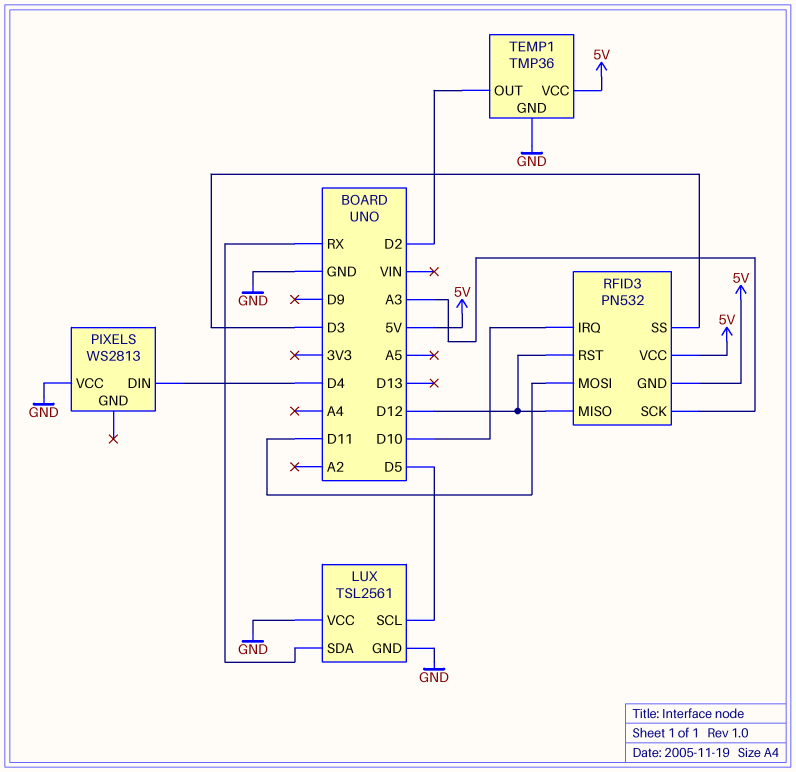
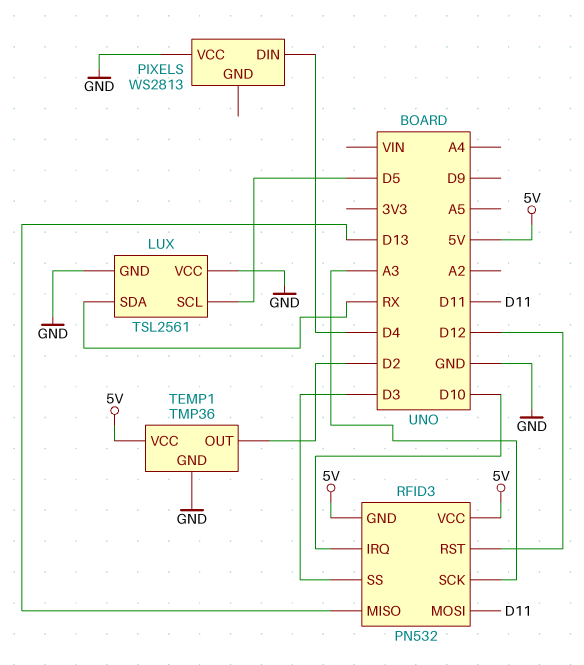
RFID3 pin MISO: D12 -> D13

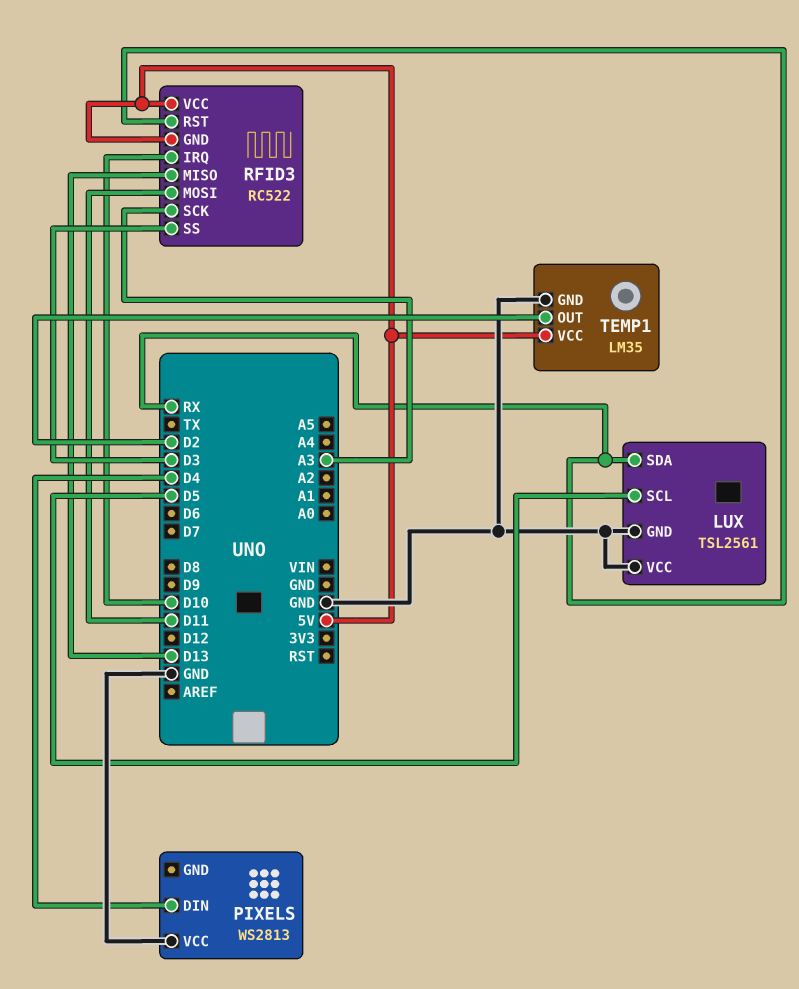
RFID3: PN532 -> RC522
RFID3 pin RST: D12 -> RX
TEMP1: TMP36 -> LM35

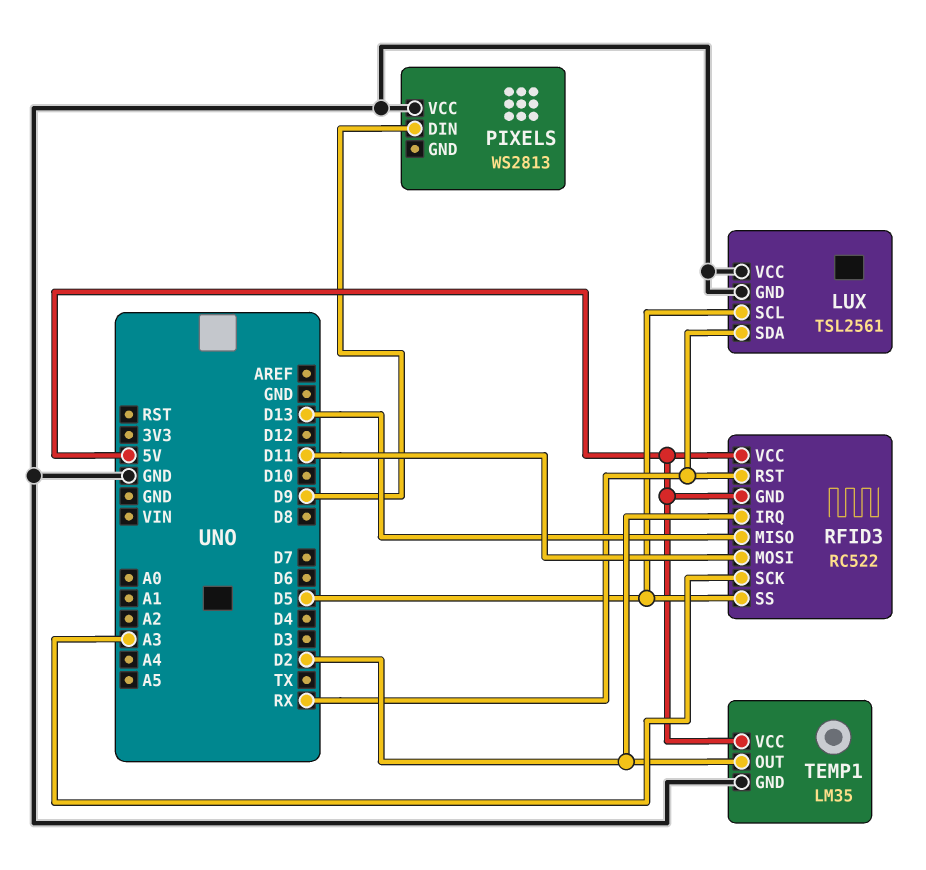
PIXELS pin DIN: D4 -> D9
RFID3 pin IRQ: D10 -> D2
RFID3 pin SS: D3 -> D5

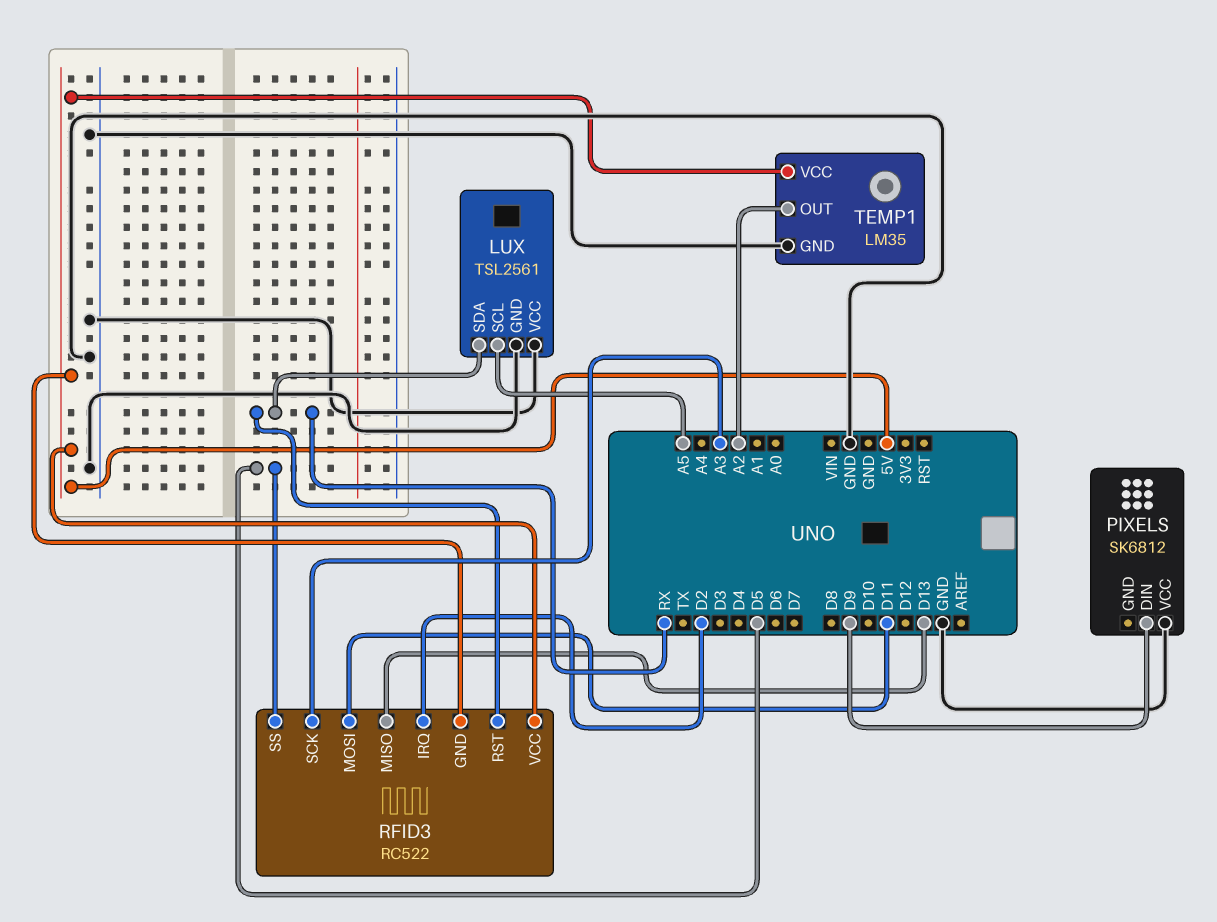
LUX pin SCL: D5 -> A5
PIXELS: WS2813 -> SK6812
TEMP1 pin OUT: D2 -> A2

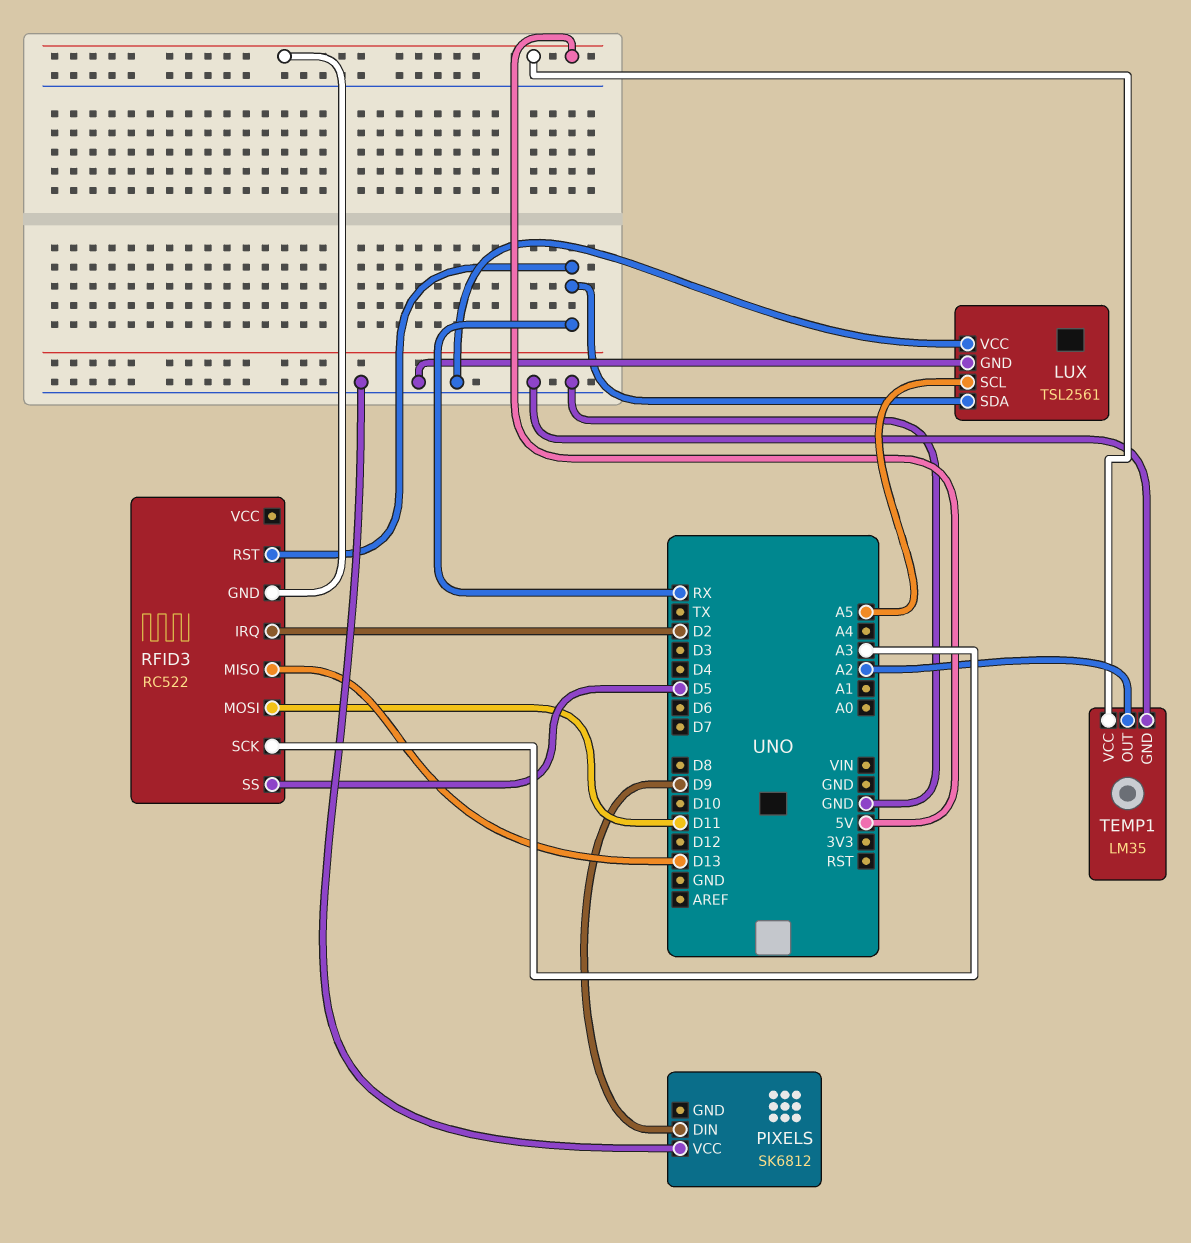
RFID3 pin VCC: 5V -> none

